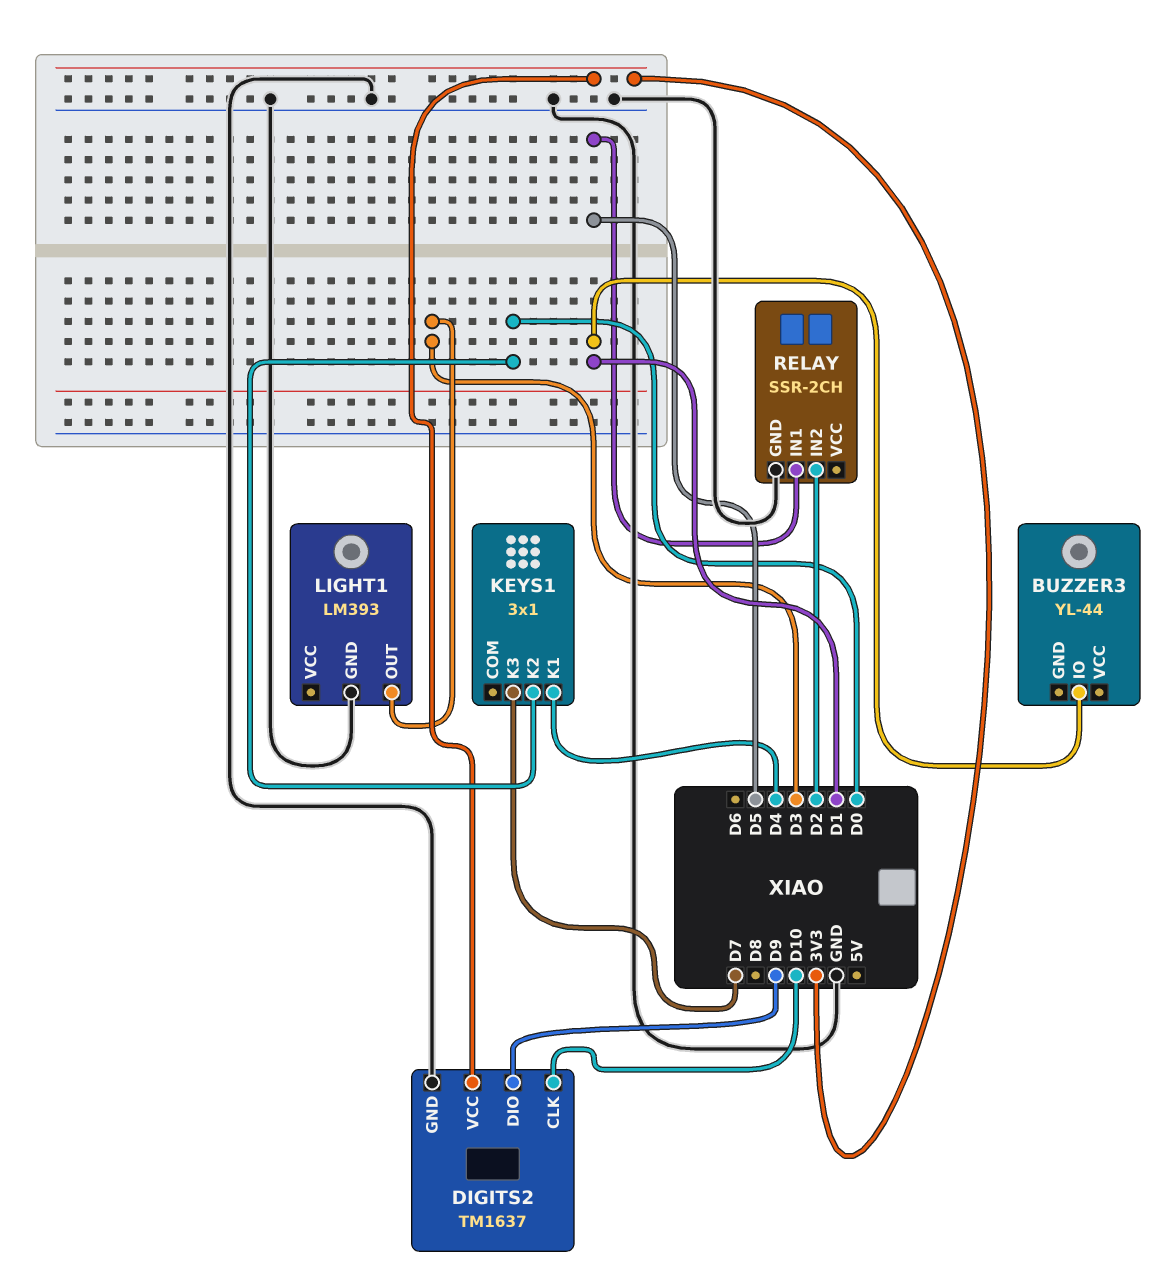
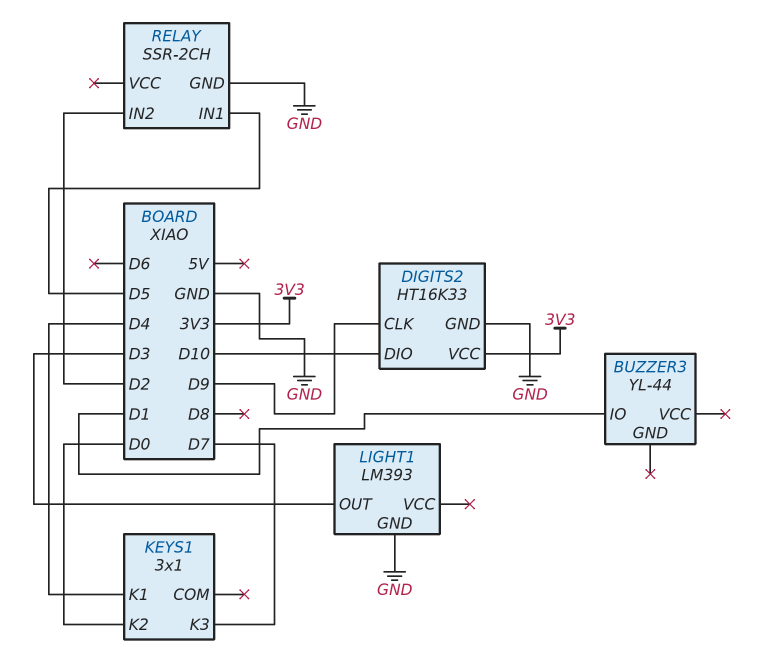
DIGITS2: TM1637 -> HT16K33
DIGITS2 pin CLK: D10 -> D9
DIGITS2 pin DIO: D9 -> D10

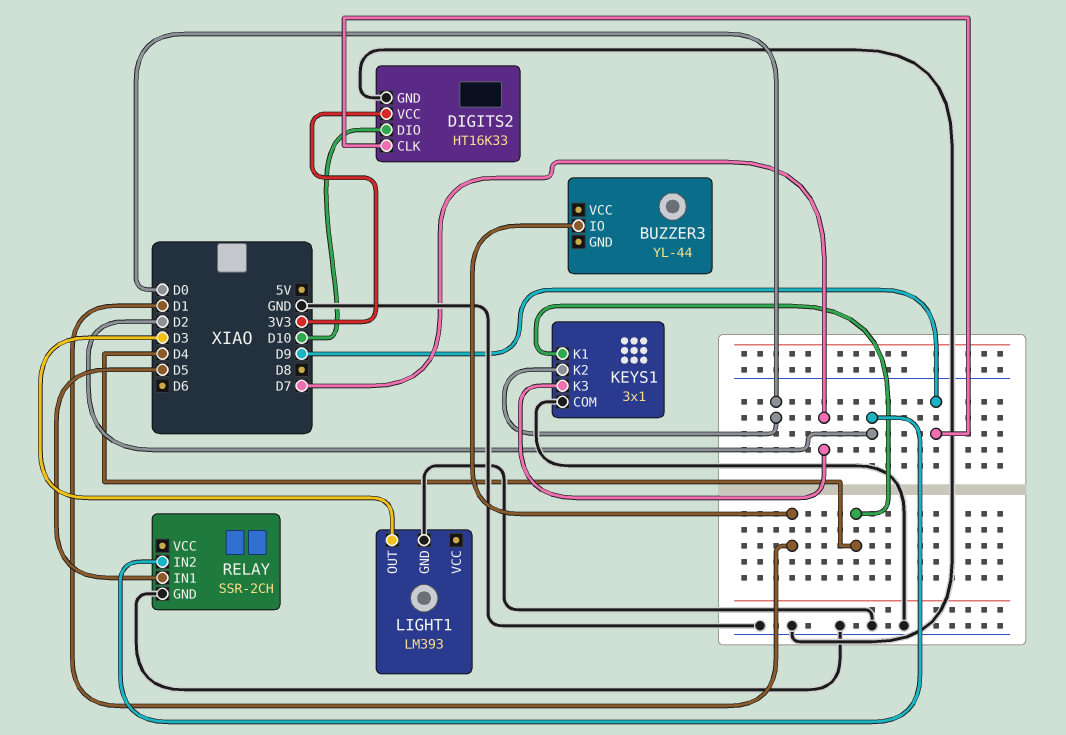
KEYS1 pin COM: none -> GND

